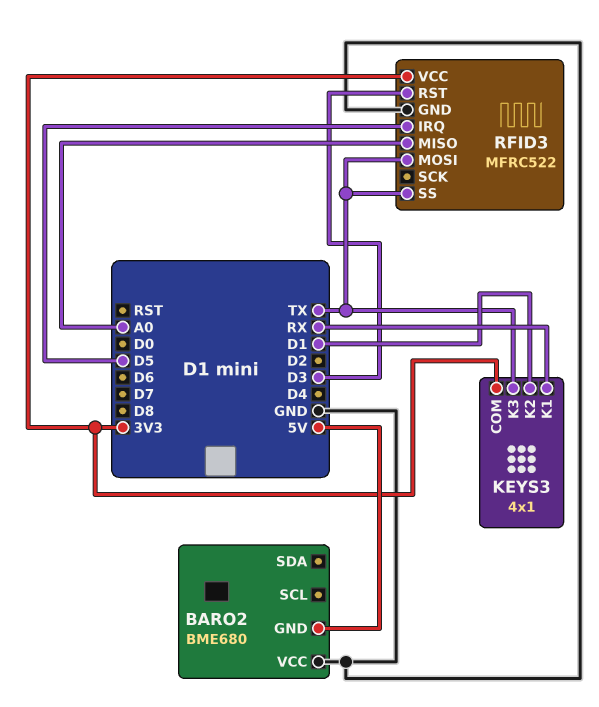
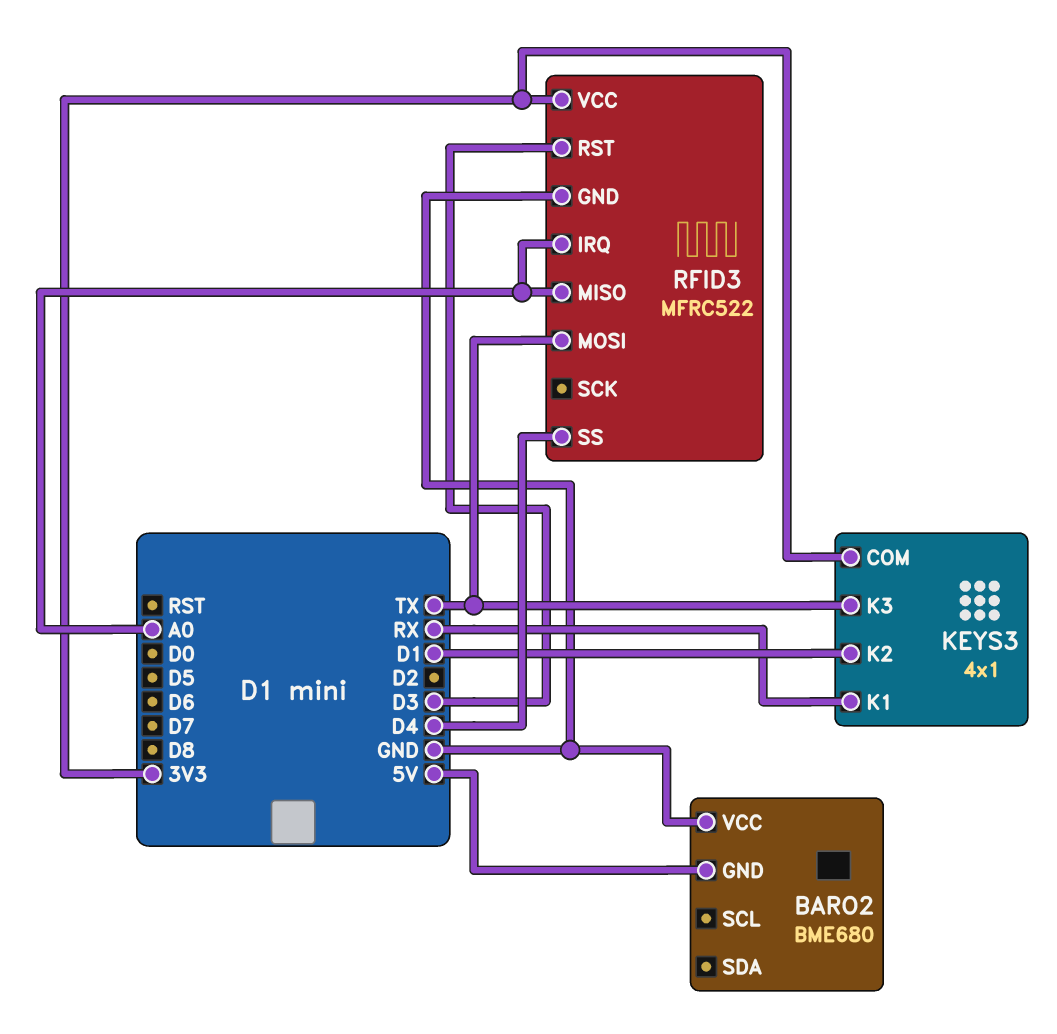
RFID3 pin IRQ: D5 -> A0
RFID3 pin SS: TX -> D4

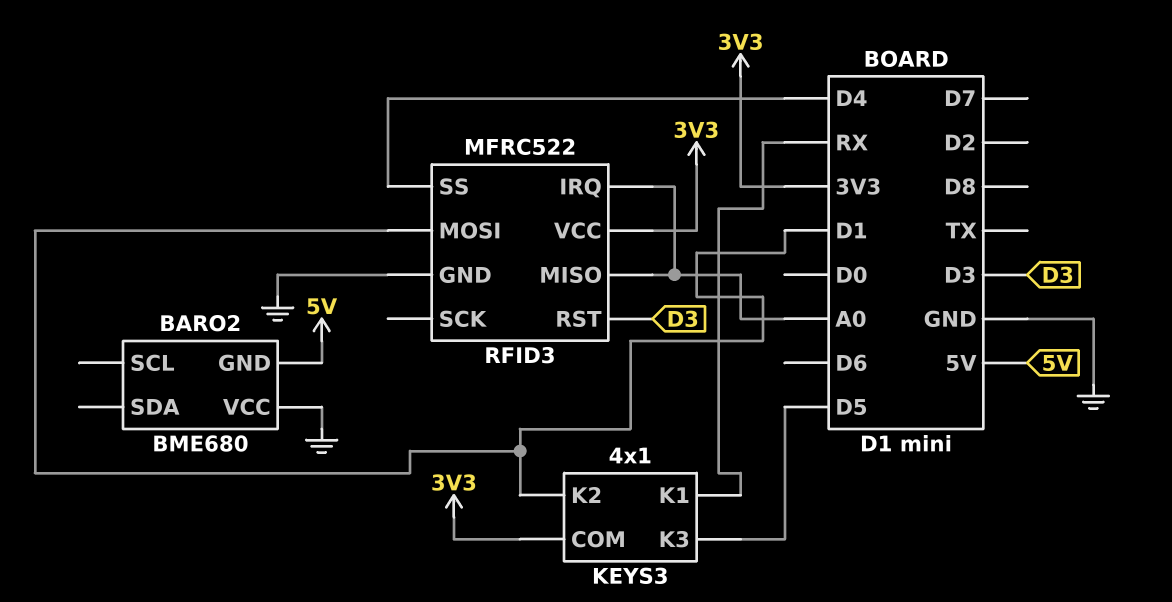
KEYS3 pin K3: TX -> D5
RFID3 pin MOSI: TX -> D1

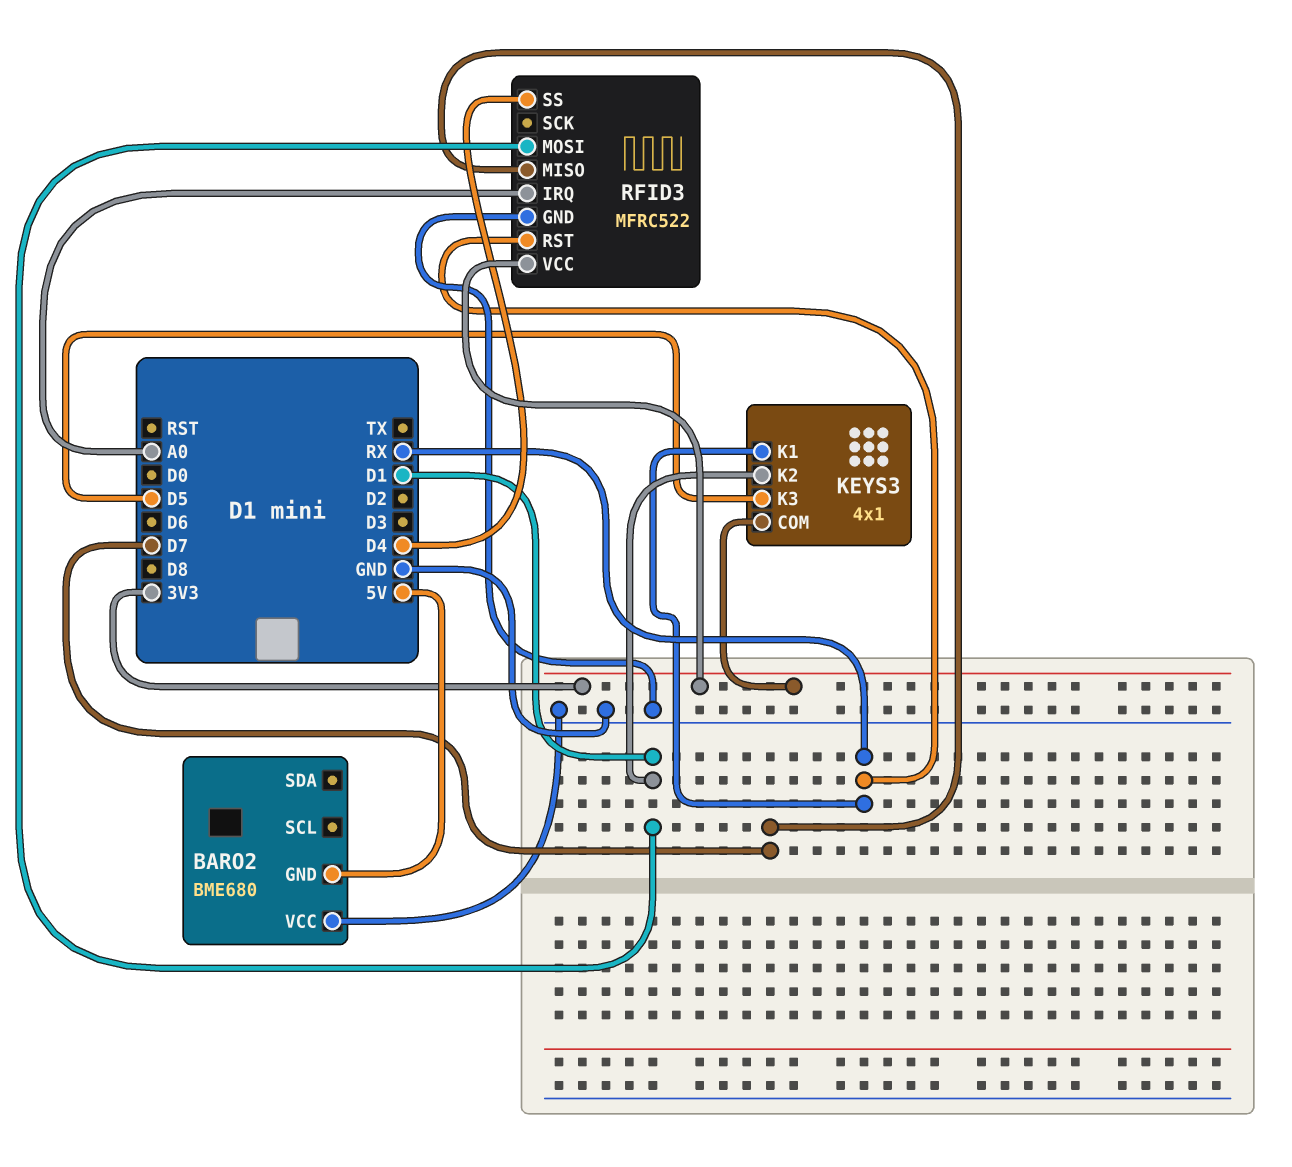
RFID3 pin MISO: A0 -> D7
RFID3 pin RST: D3 -> RX

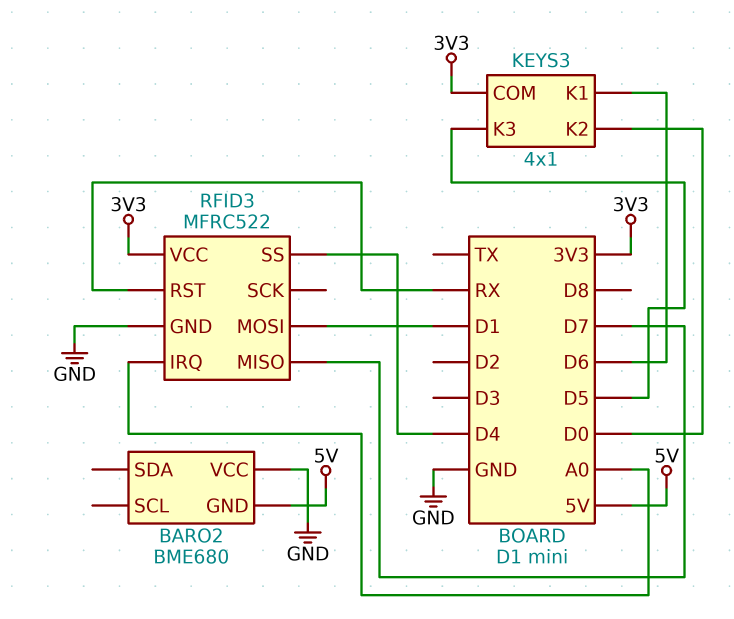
KEYS3 pin K1: RX -> D6
KEYS3 pin K2: D1 -> D0

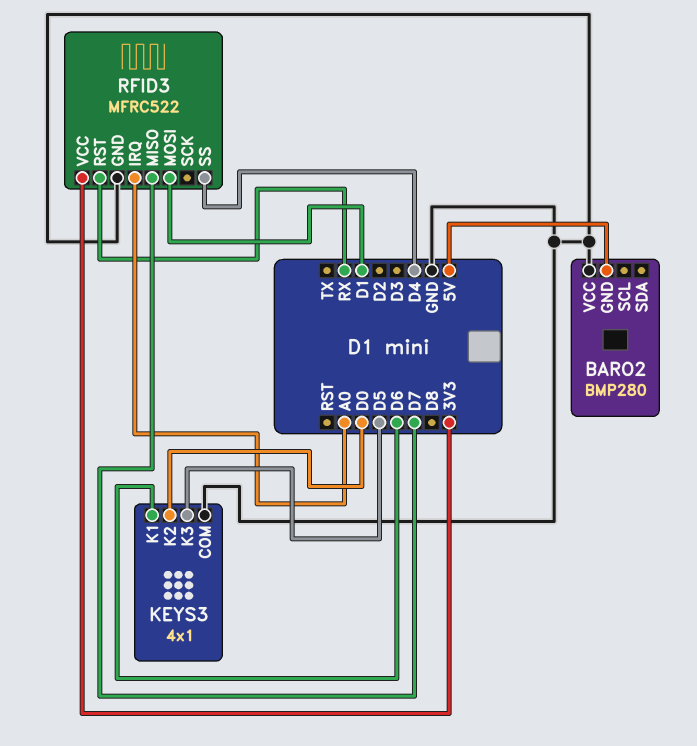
BARO2: BME680 -> BMP280
KEYS3 pin COM: 3V3 -> GND

